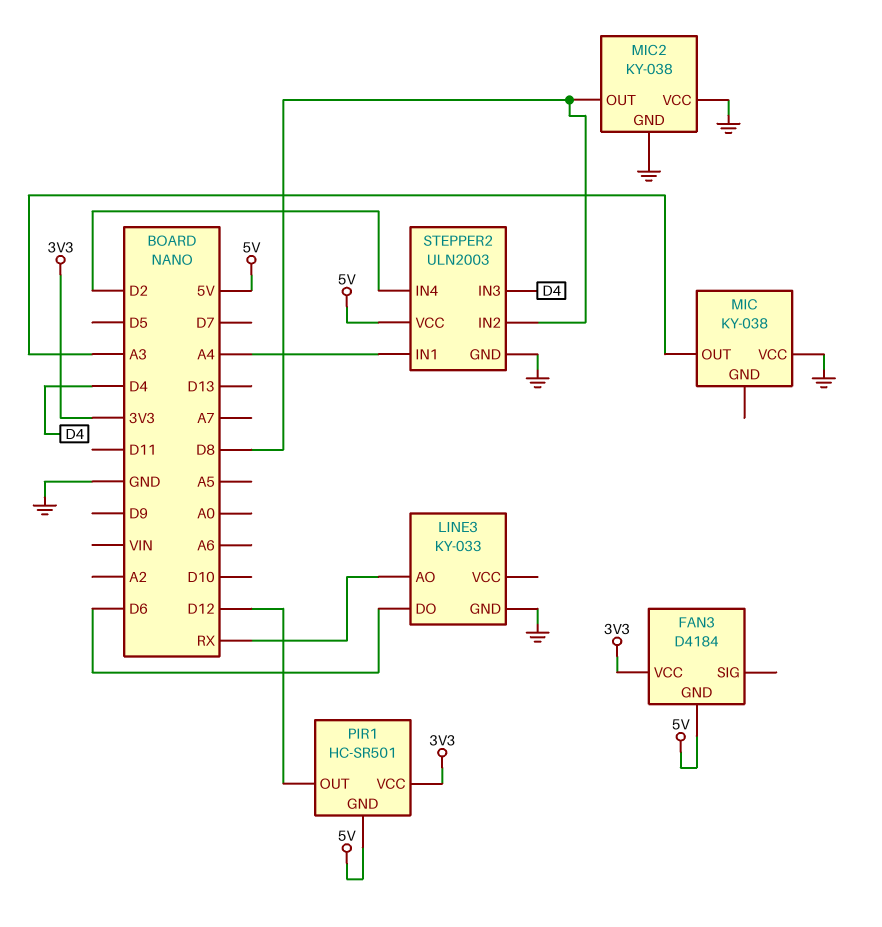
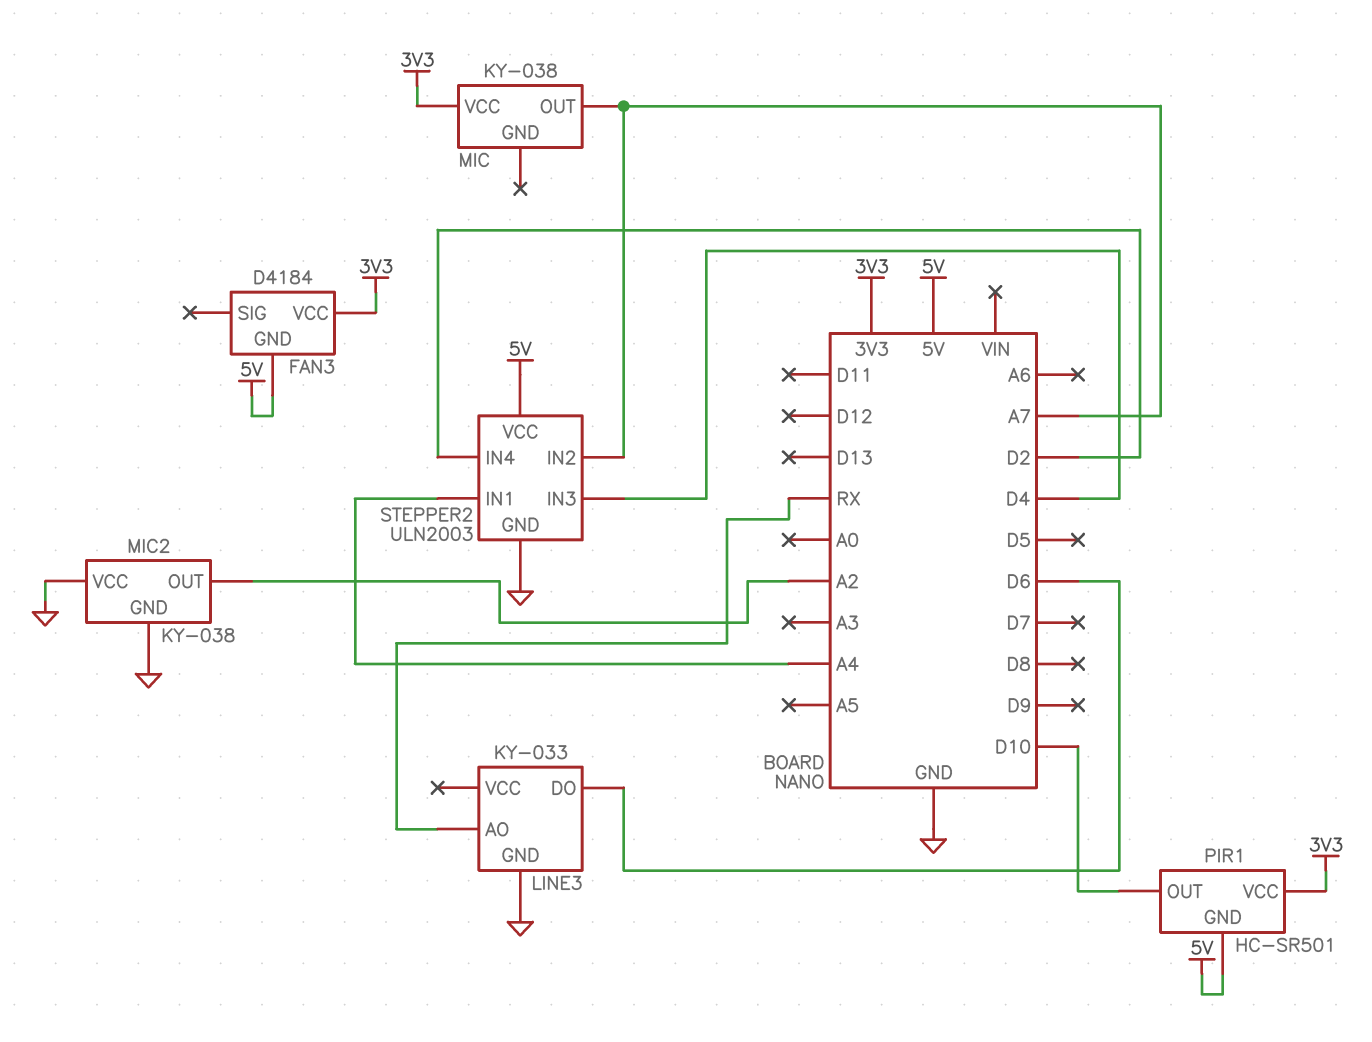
MIC pin OUT: A3 -> A7
MIC pin VCC: GND -> 3V3
MIC2 pin OUT: D8 -> A2
PIR1 pin OUT: D12 -> D10
STEPPER2 pin IN2: D8 -> A7

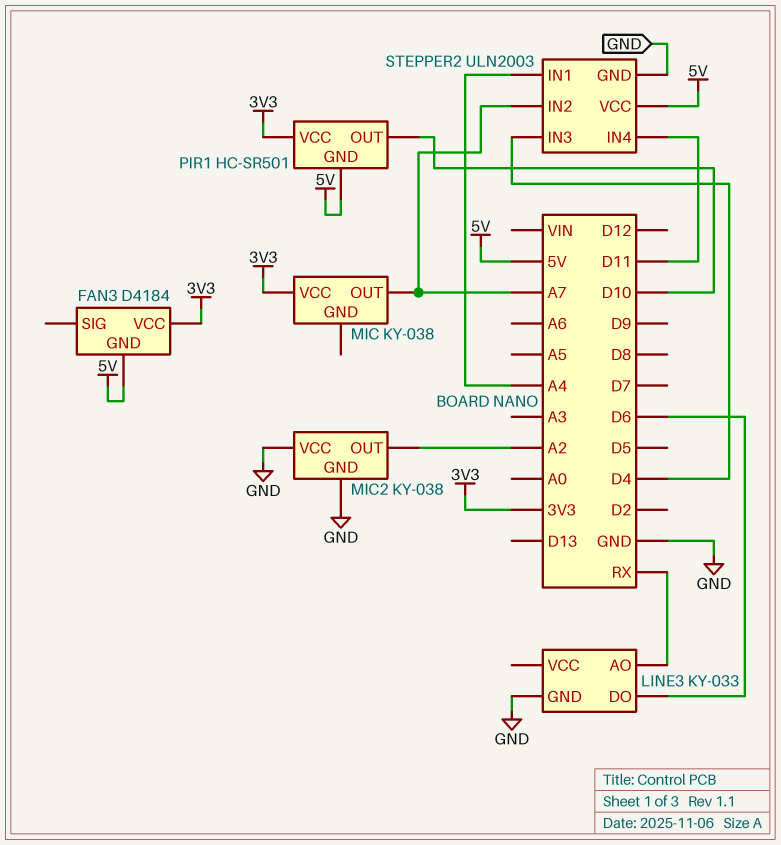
STEPPER2 pin IN4: D2 -> D11

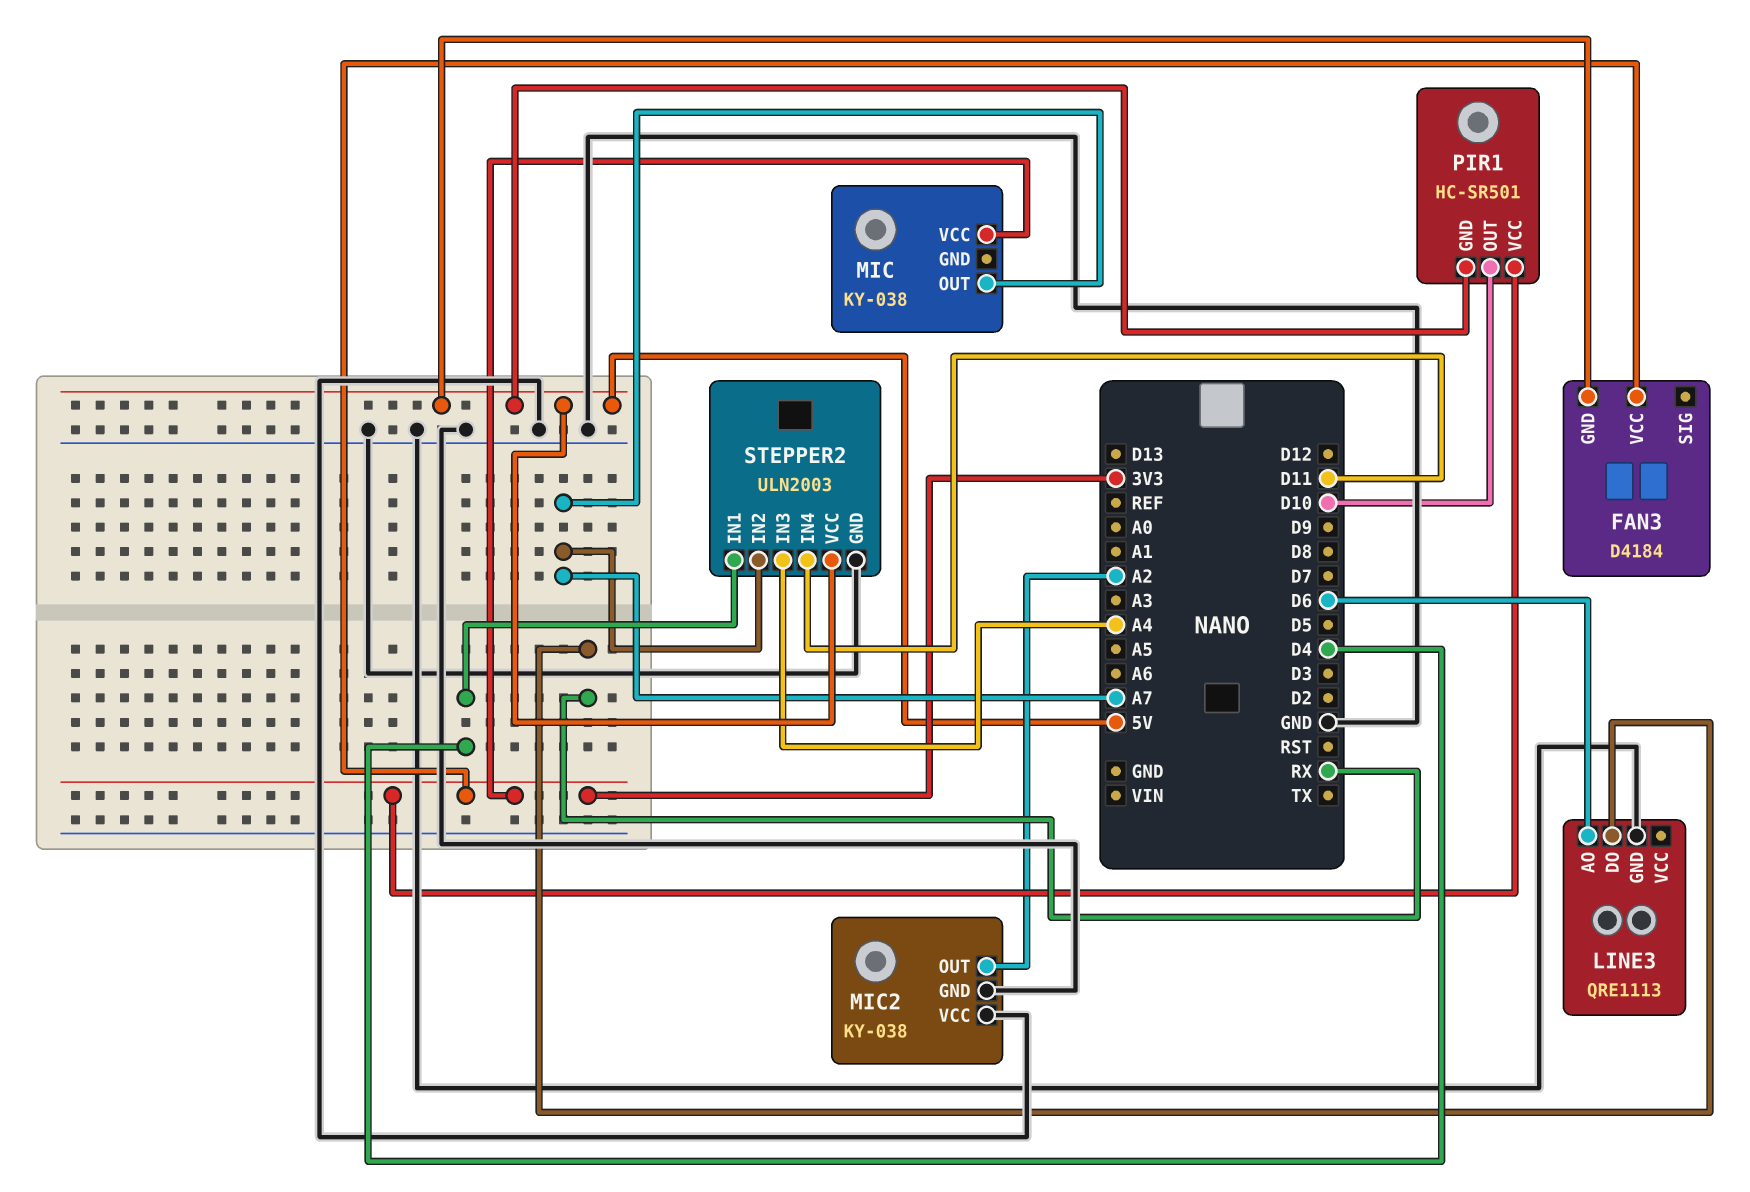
LINE3: KY-033 -> QRE1113
LINE3 pin AO: RX -> D6
LINE3 pin DO: D6 -> RX
STEPPER2 pin IN1: A4 -> D4
STEPPER2 pin IN3: D4 -> A4

